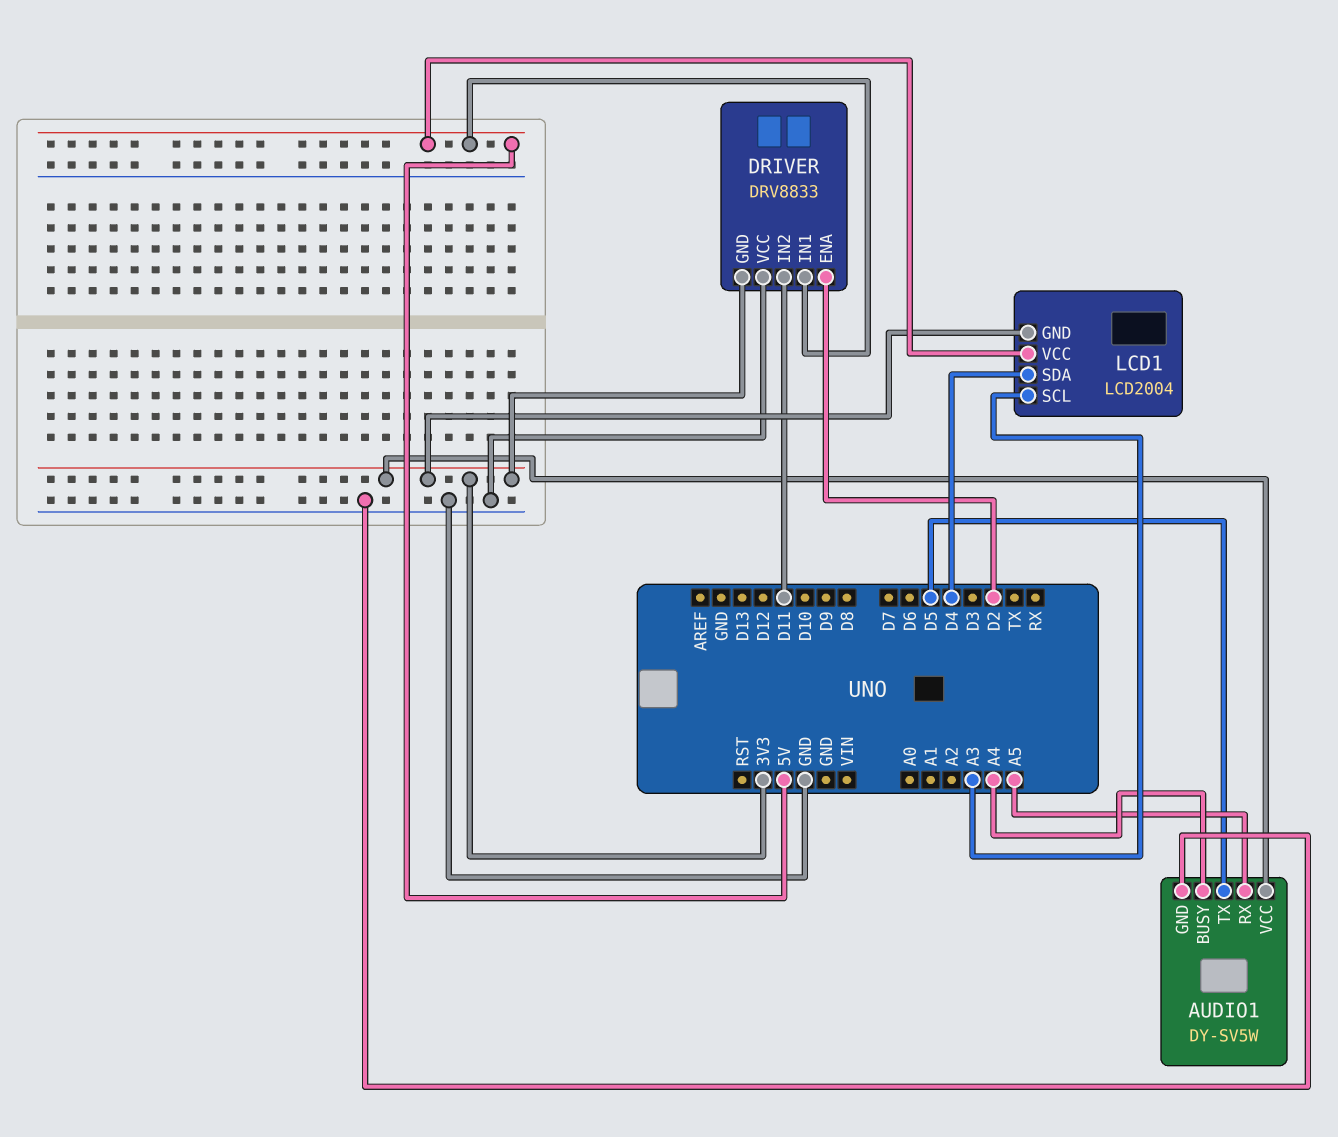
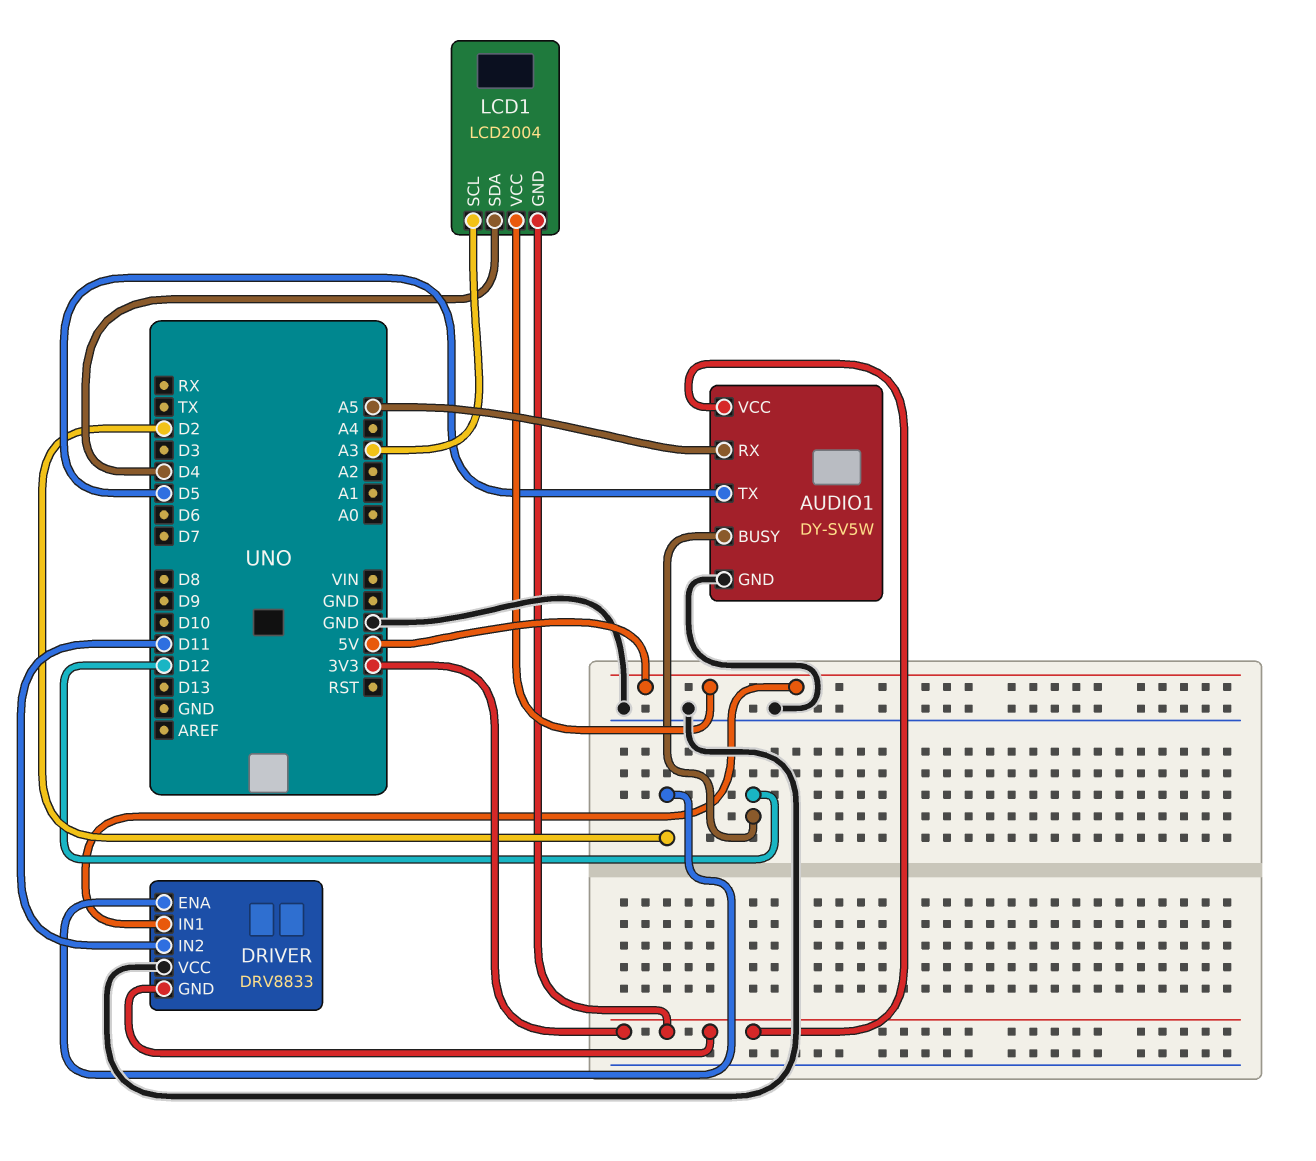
AUDIO1 pin BUSY: A4 -> D12

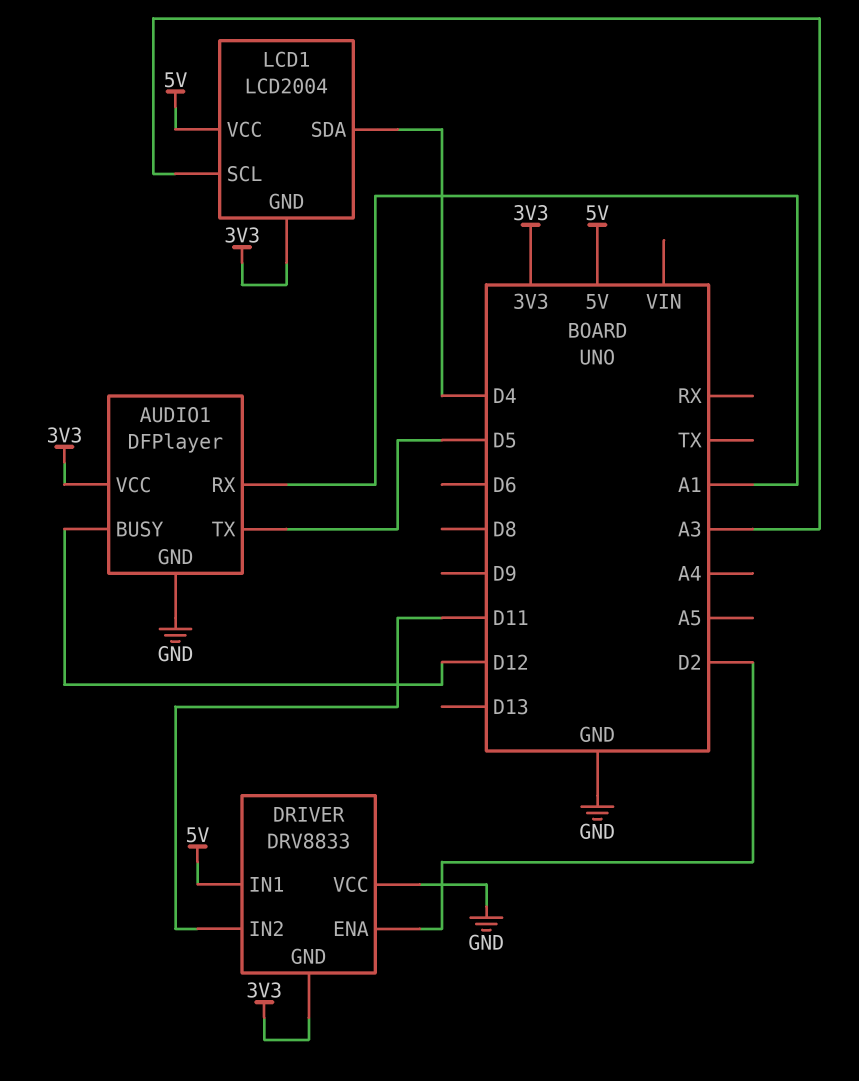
AUDIO1: DY-SV5W -> DFPlayer
AUDIO1 pin RX: A5 -> A1

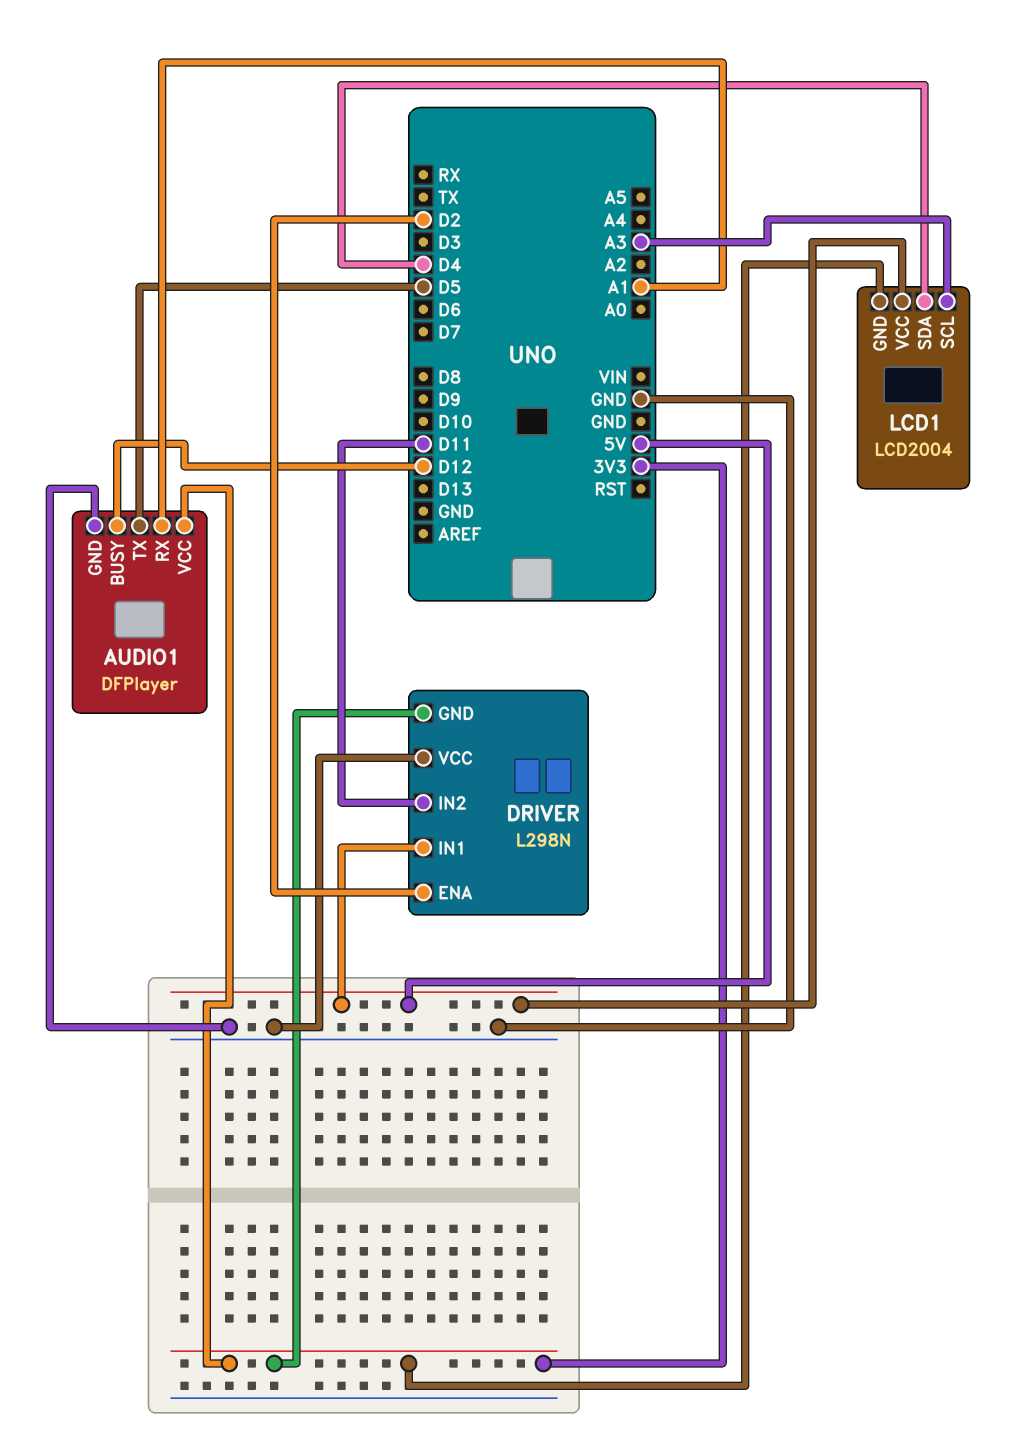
DRIVER: DRV8833 -> L298N

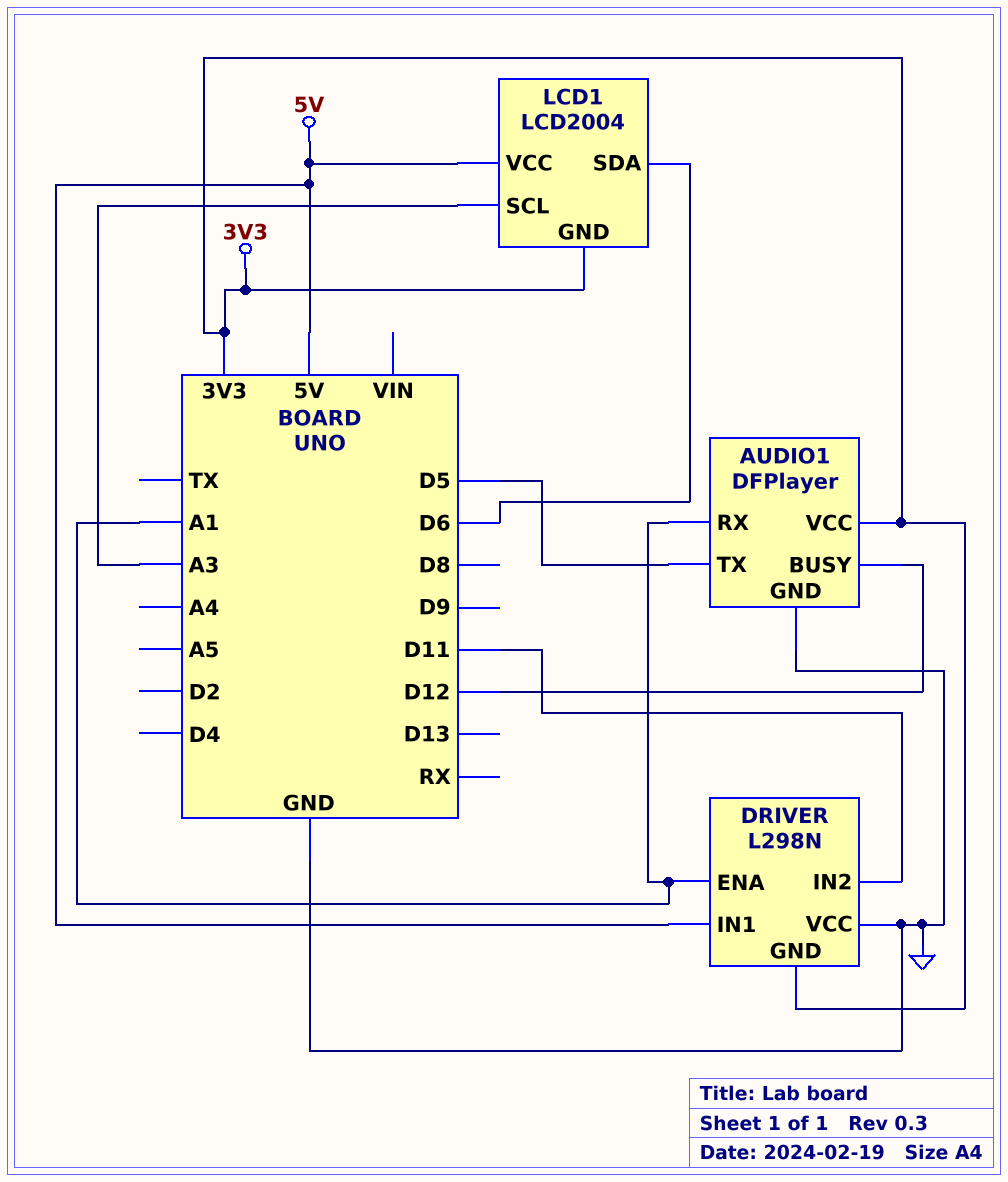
DRIVER pin ENA: D2 -> A1
LCD1 pin SDA: D4 -> D6

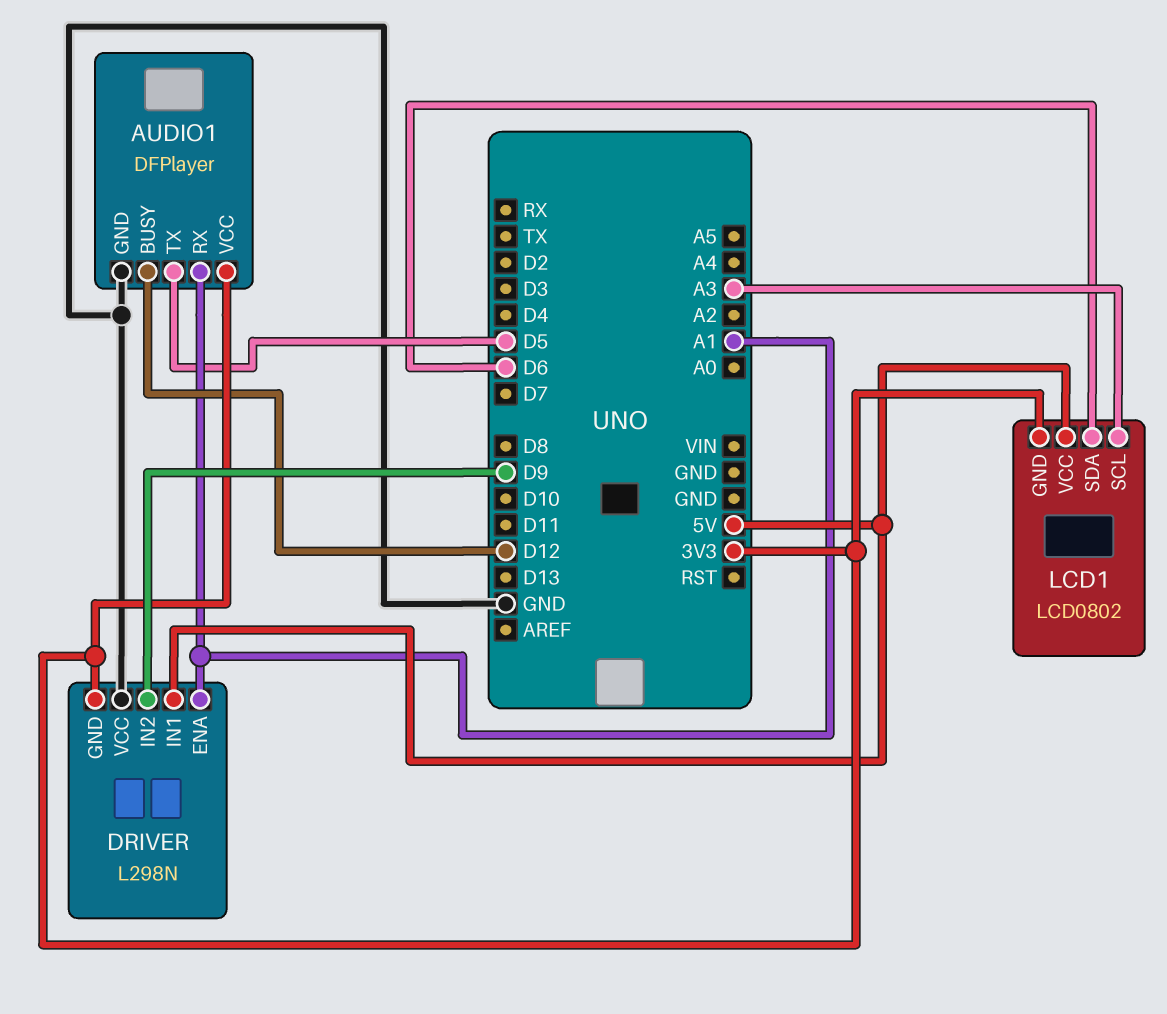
DRIVER pin IN2: D11 -> D9
LCD1: LCD2004 -> LCD0802

